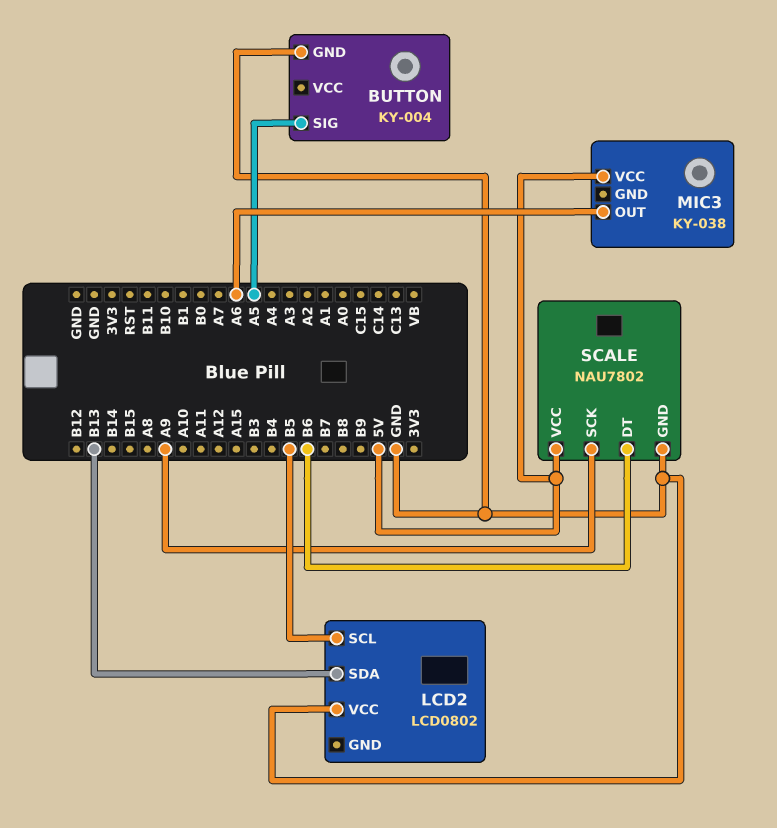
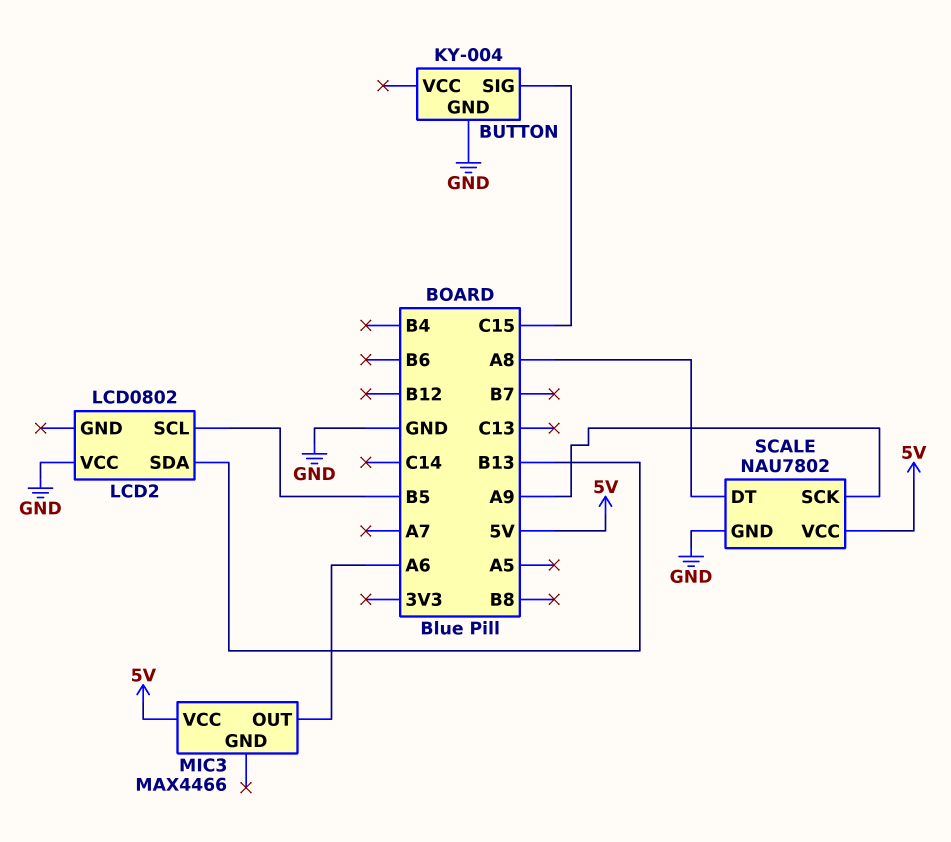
BUTTON pin SIG: A5 -> C15
MIC3: KY-038 -> MAX4466
SCALE pin DT: B6 -> A8

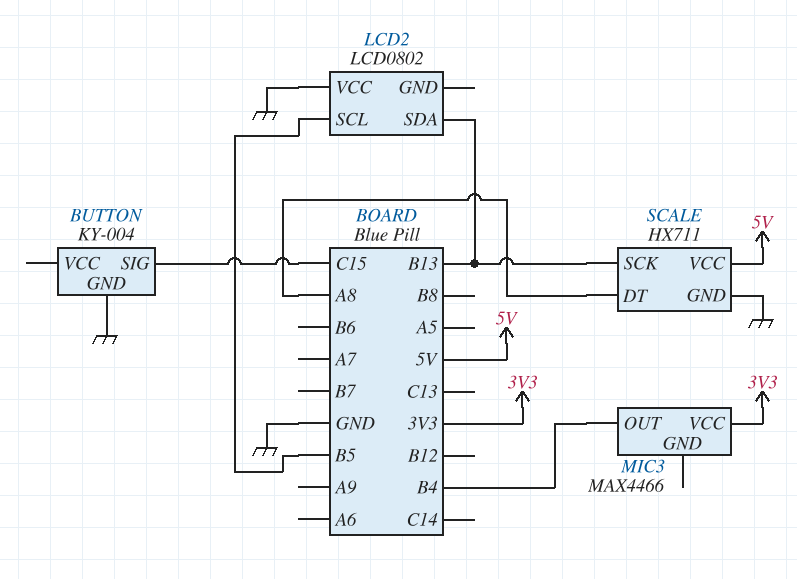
MIC3 pin OUT: A6 -> B4
MIC3 pin VCC: 5V -> 3V3
SCALE: NAU7802 -> HX711
SCALE pin SCK: A9 -> B13

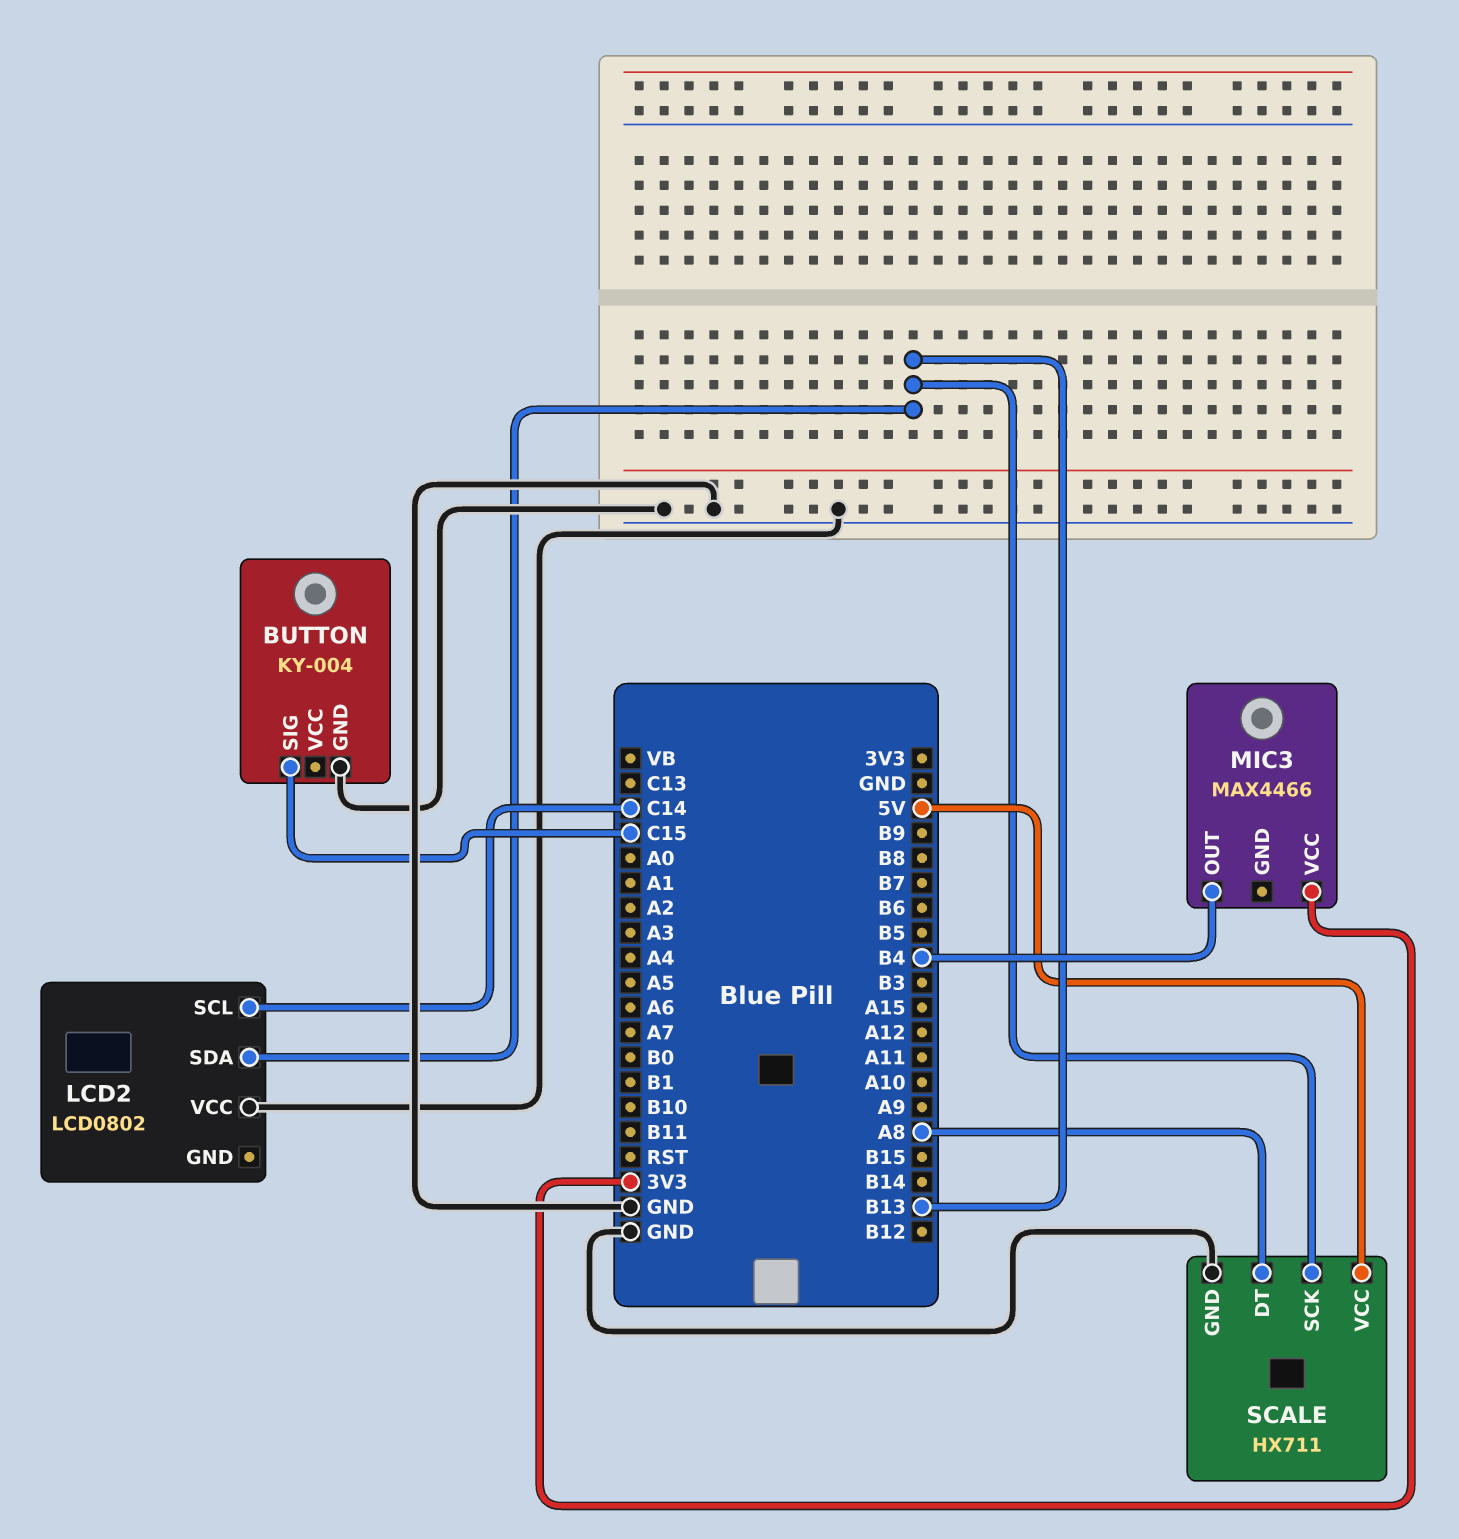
LCD2 pin SCL: B5 -> C14

